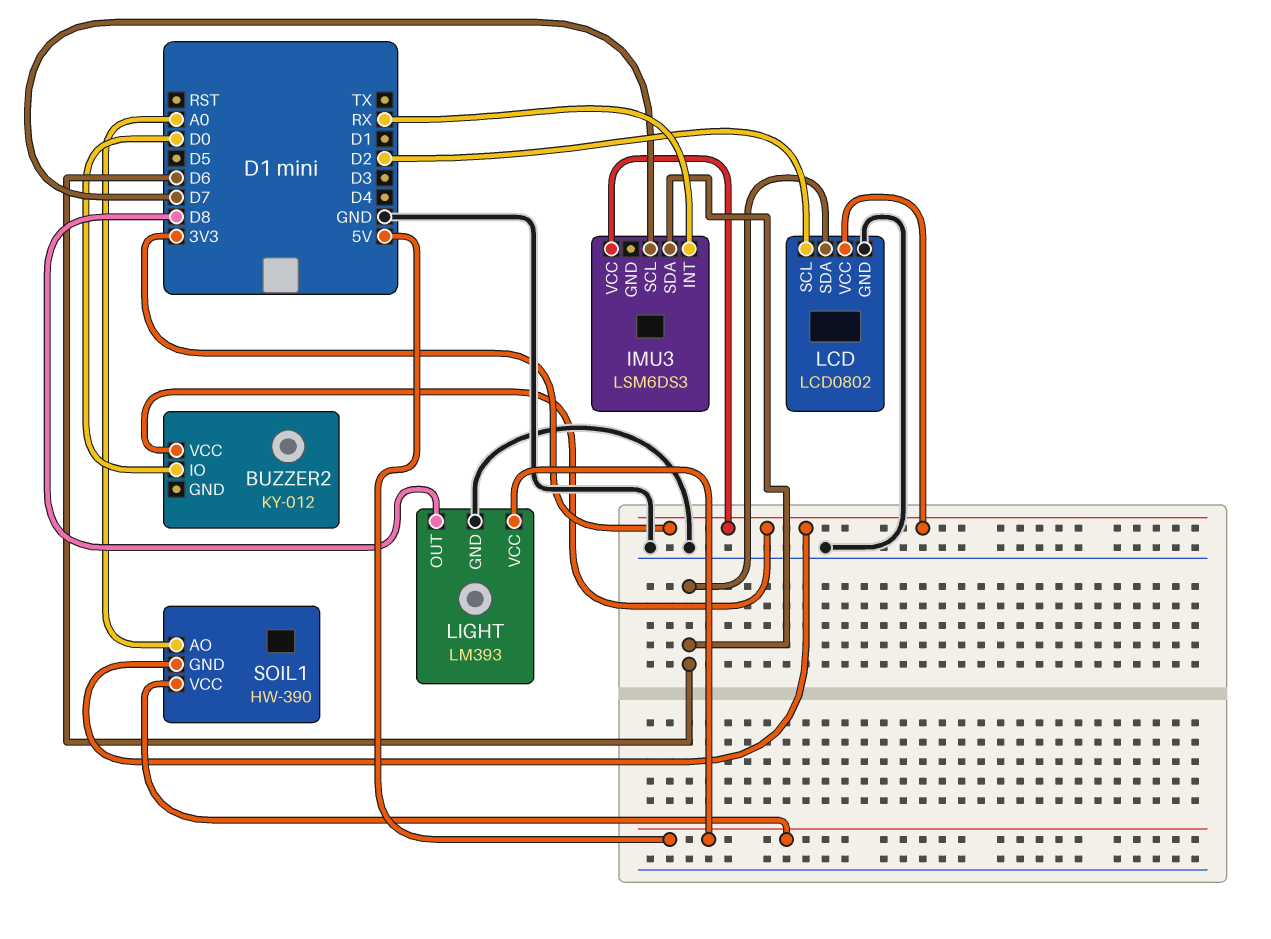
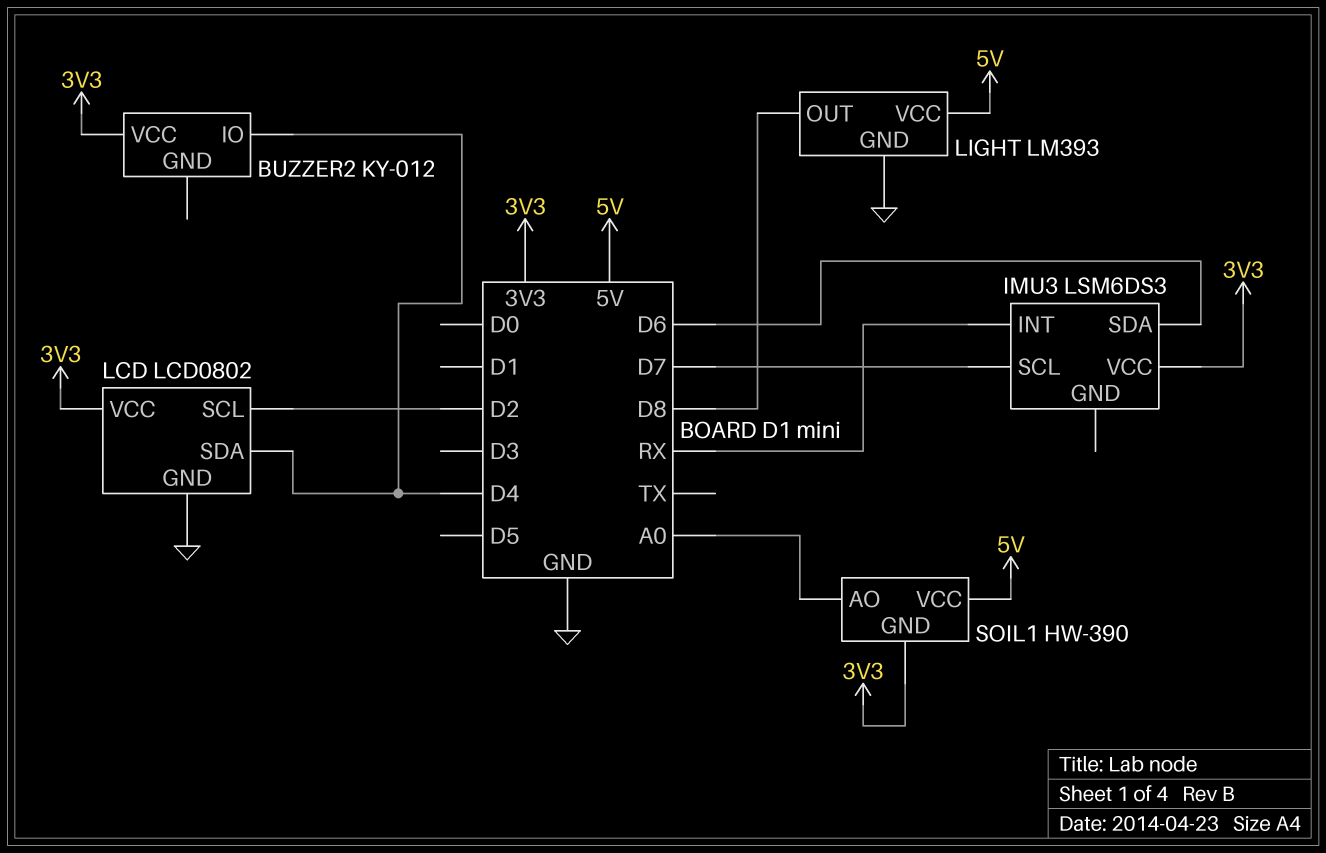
BUZZER2 pin IO: D0 -> D4
LCD pin SDA: D6 -> D4

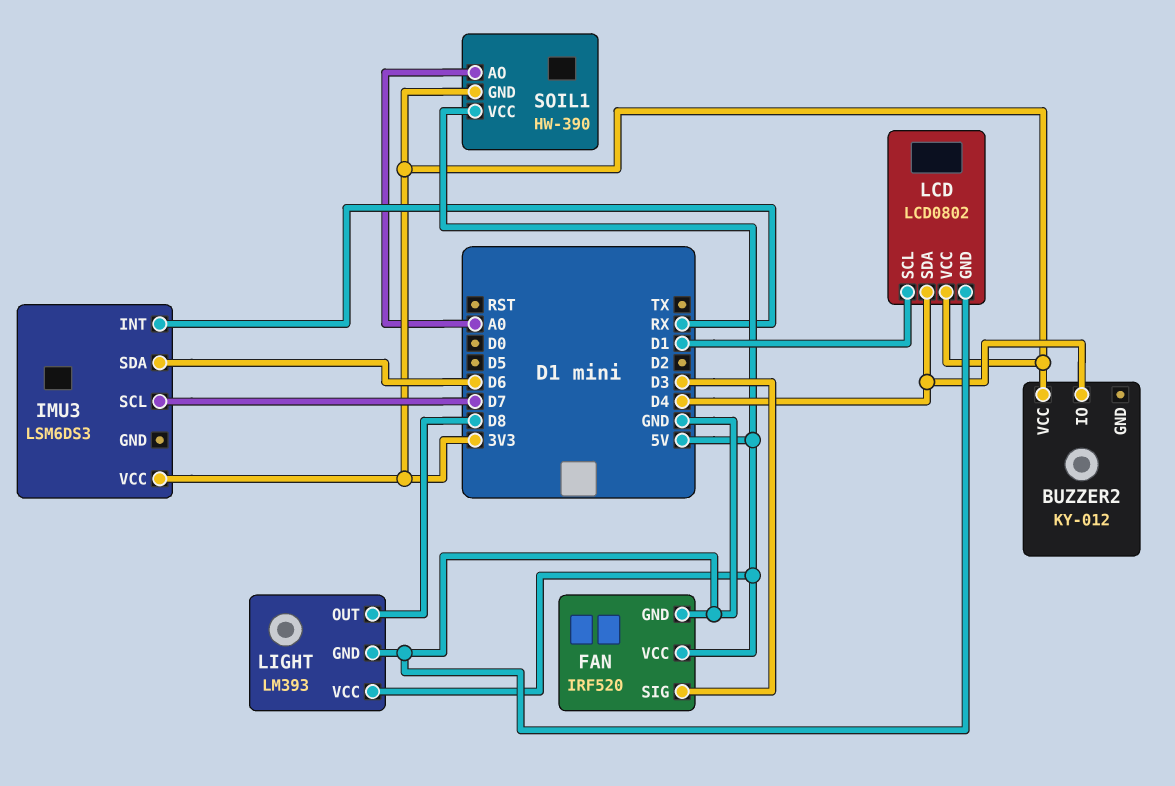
FAN: none -> IRF520
FAN pin GND: none -> GND
FAN pin SIG: none -> D3
FAN pin VCC: none -> 5V
LCD pin SCL: D2 -> D1

